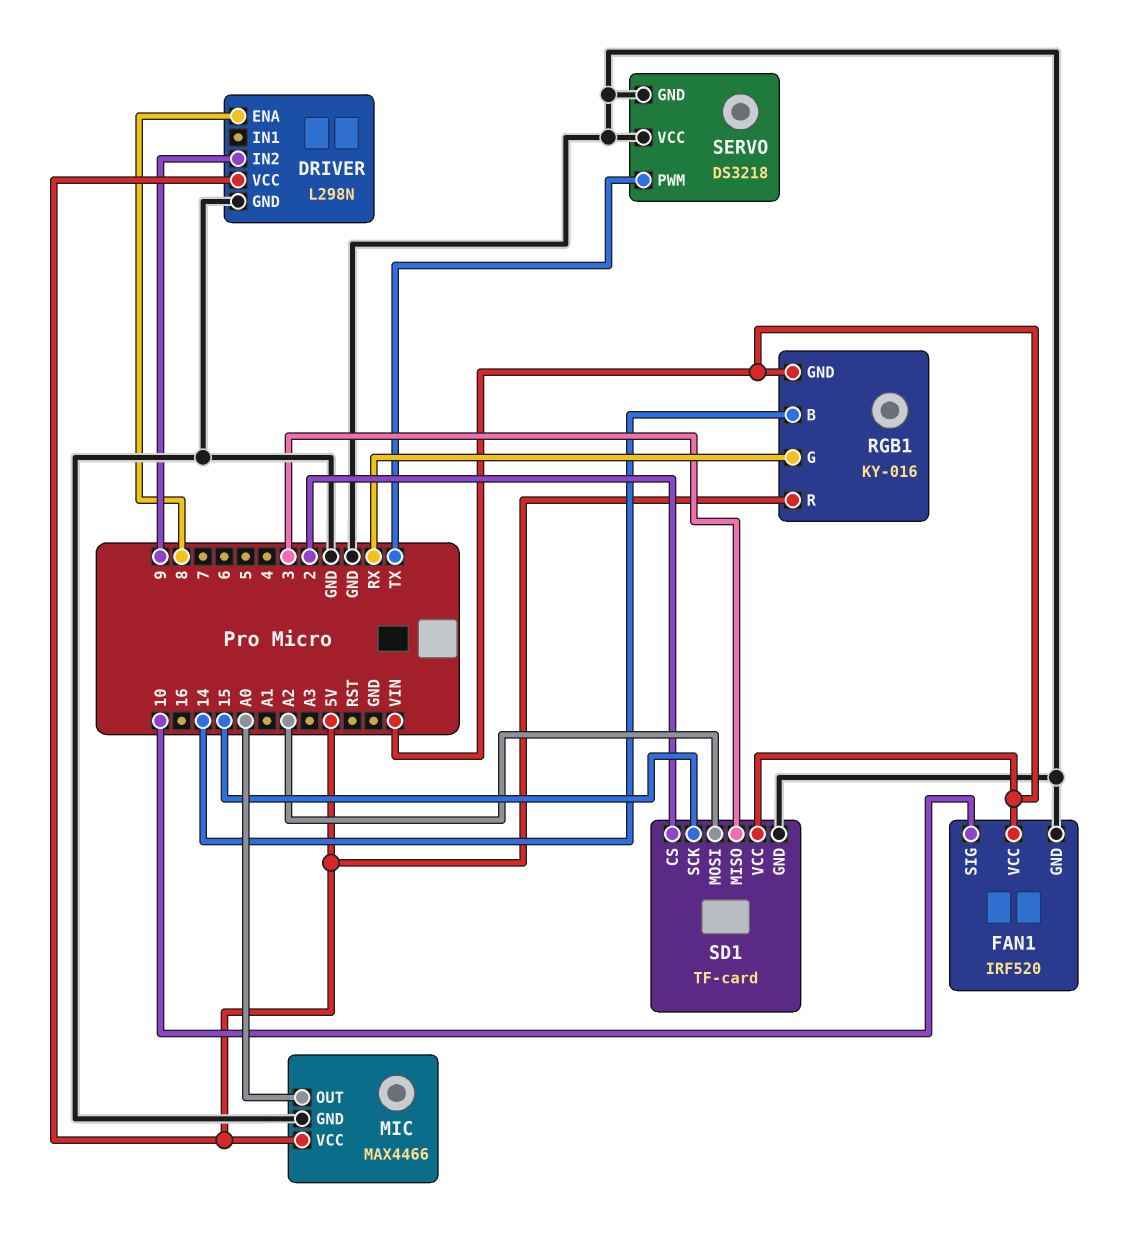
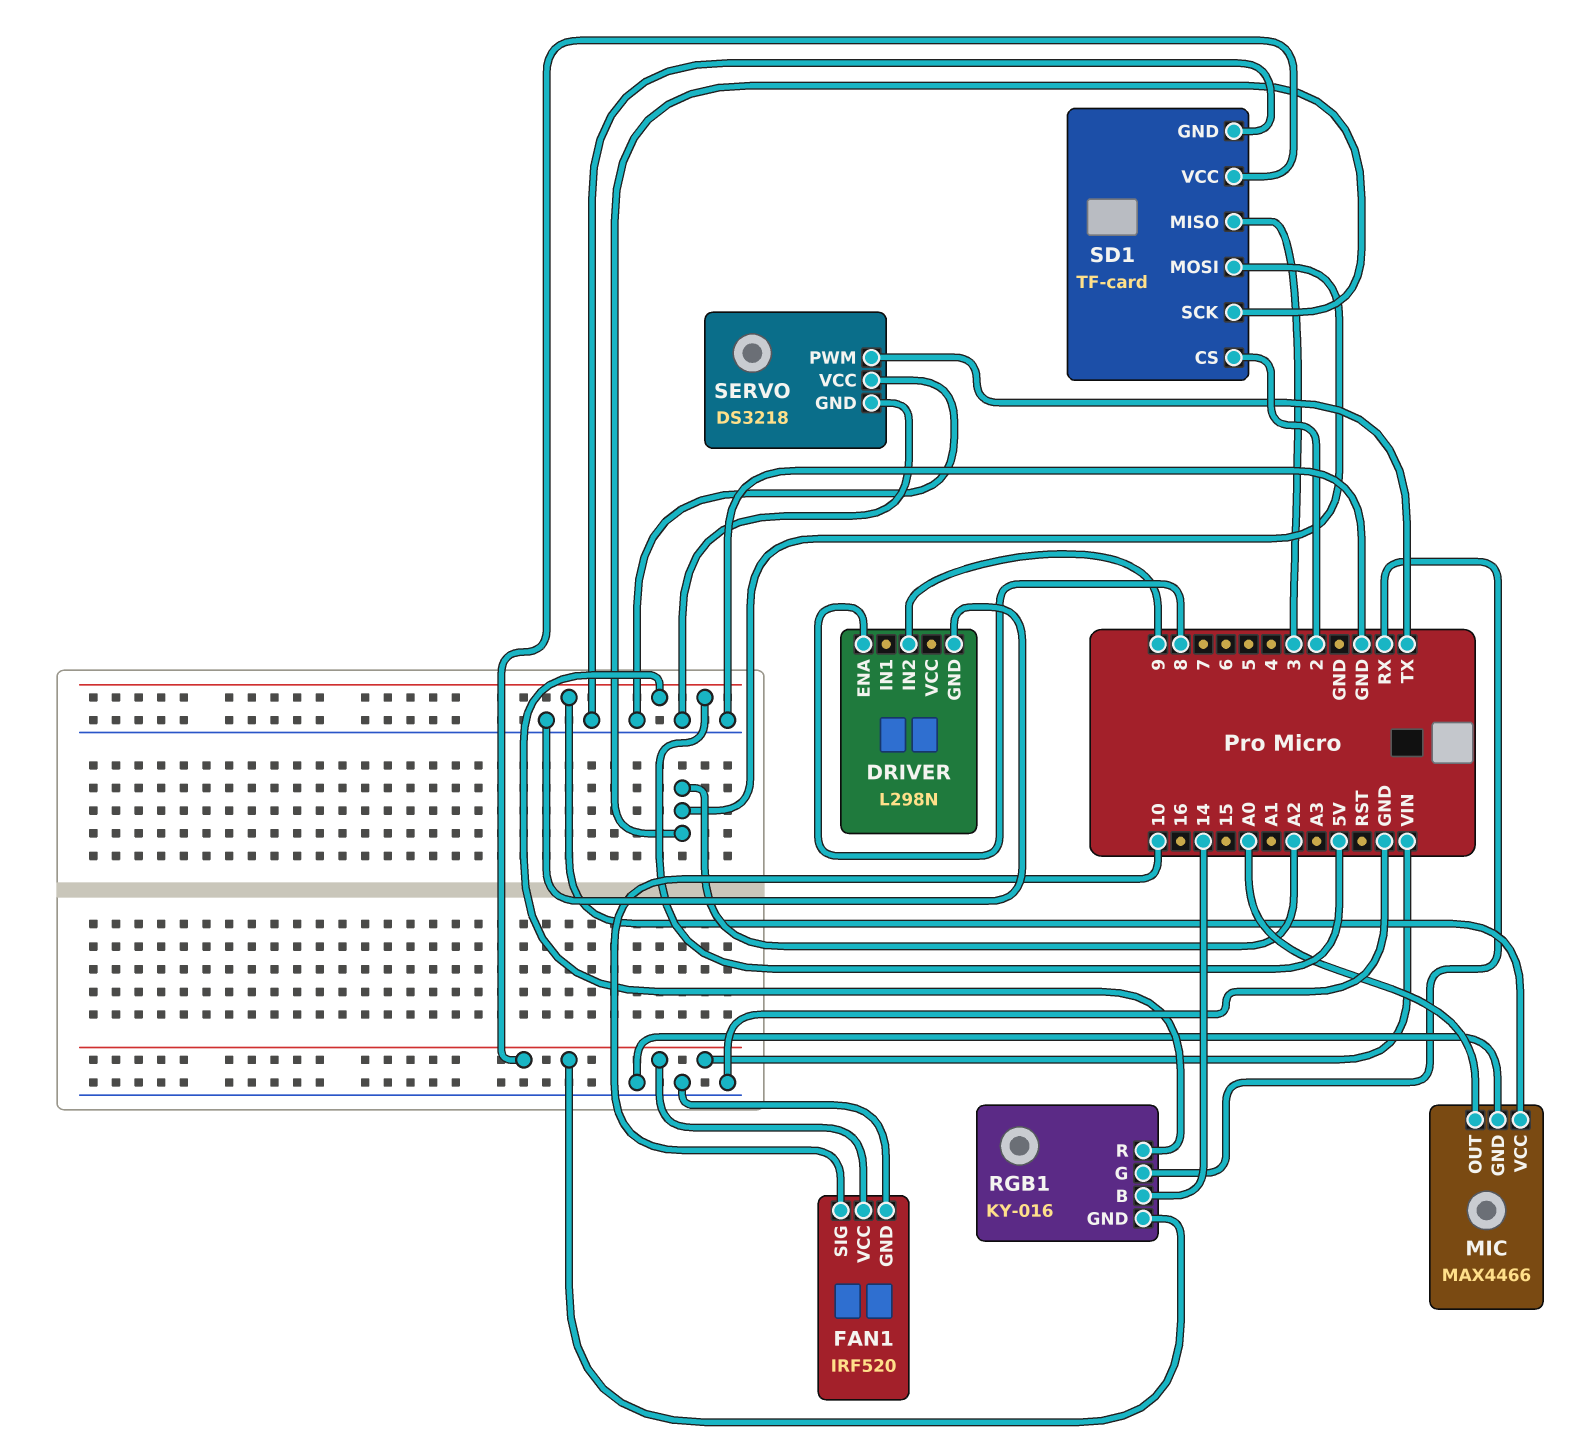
DRIVER pin VCC: 5V -> none
SD1 pin SCK: 15 -> A2

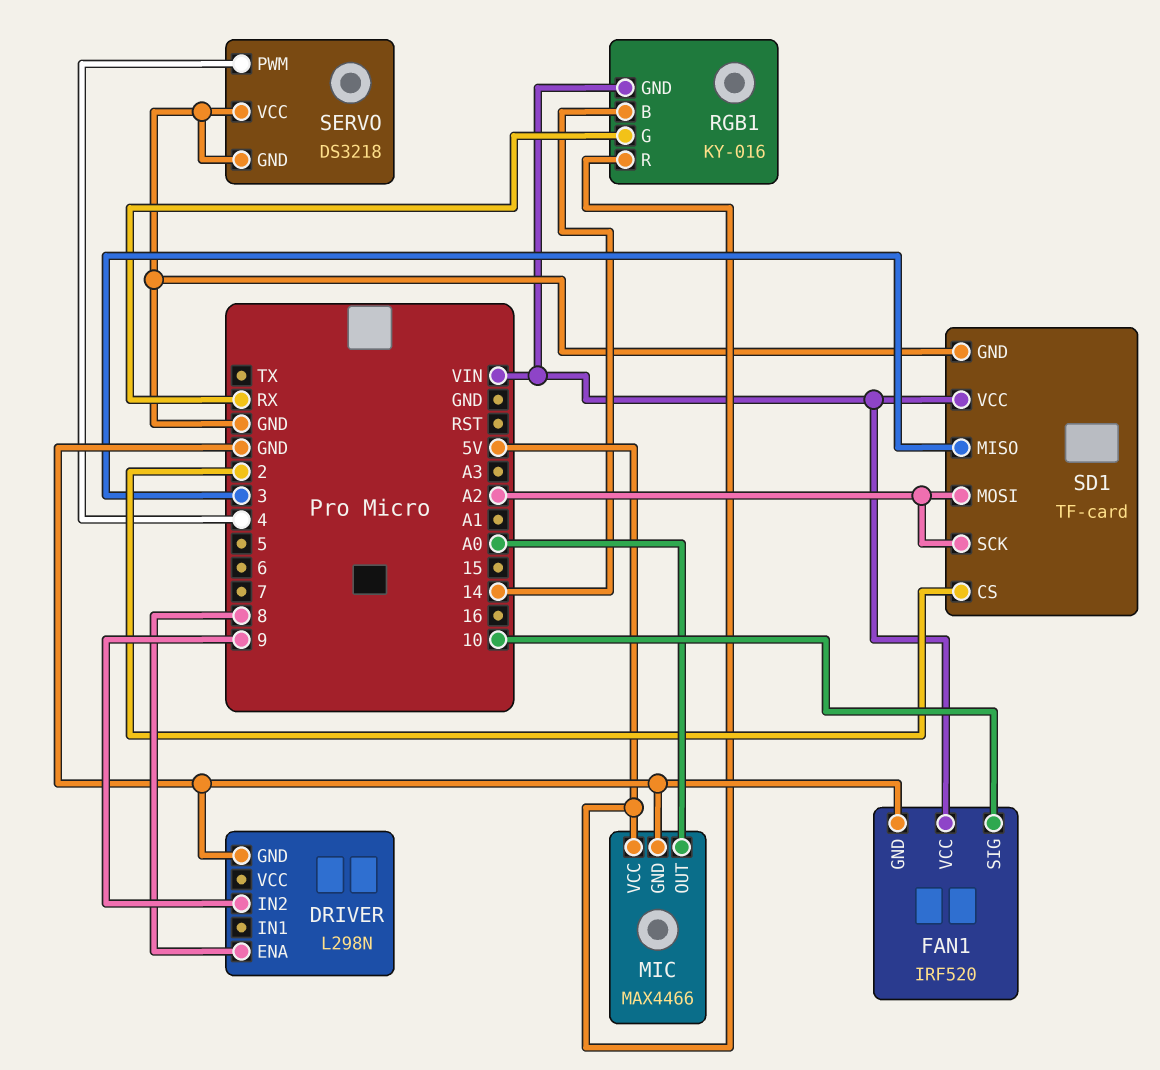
SERVO pin PWM: TX -> 4

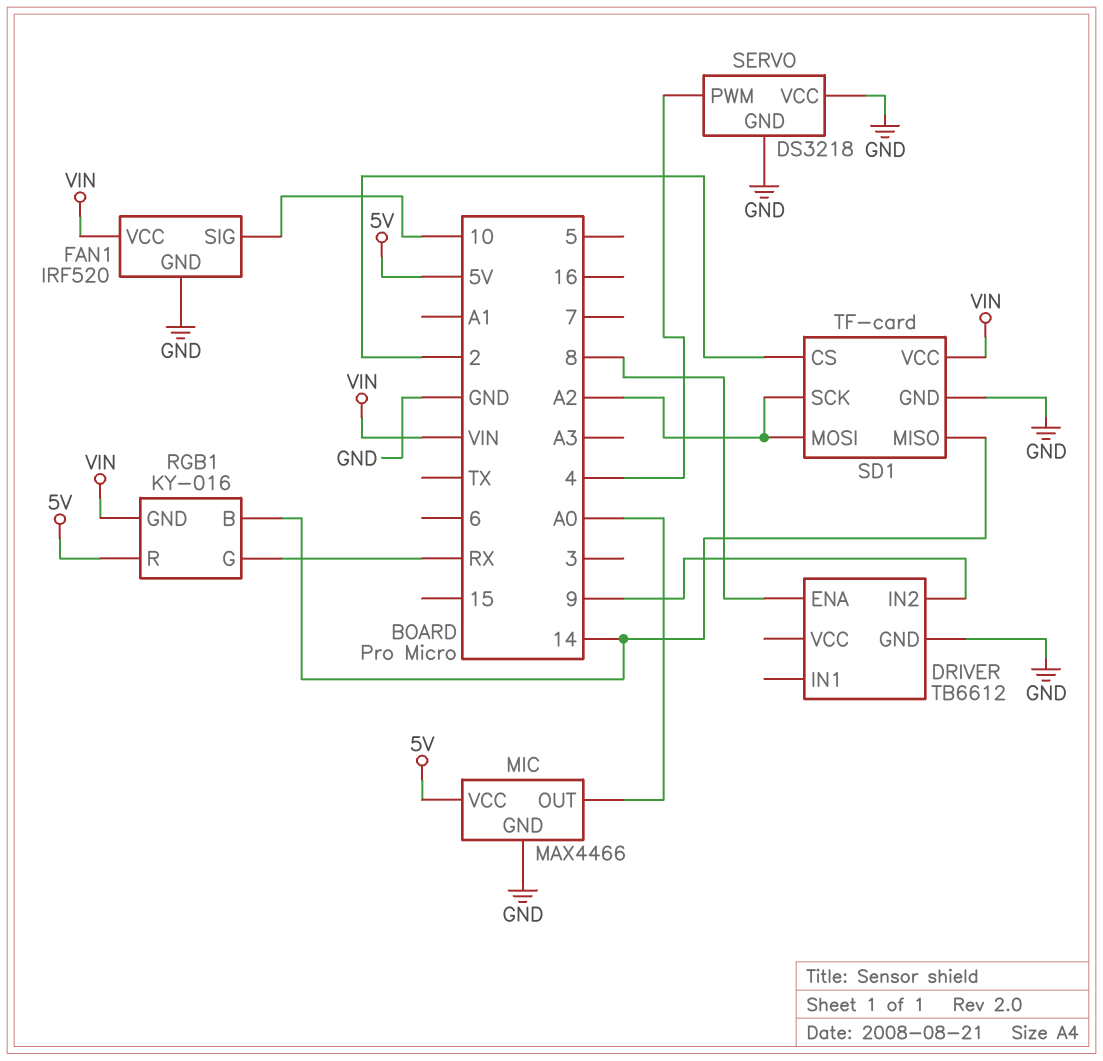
DRIVER: L298N -> TB6612
SD1 pin MISO: 3 -> 14

